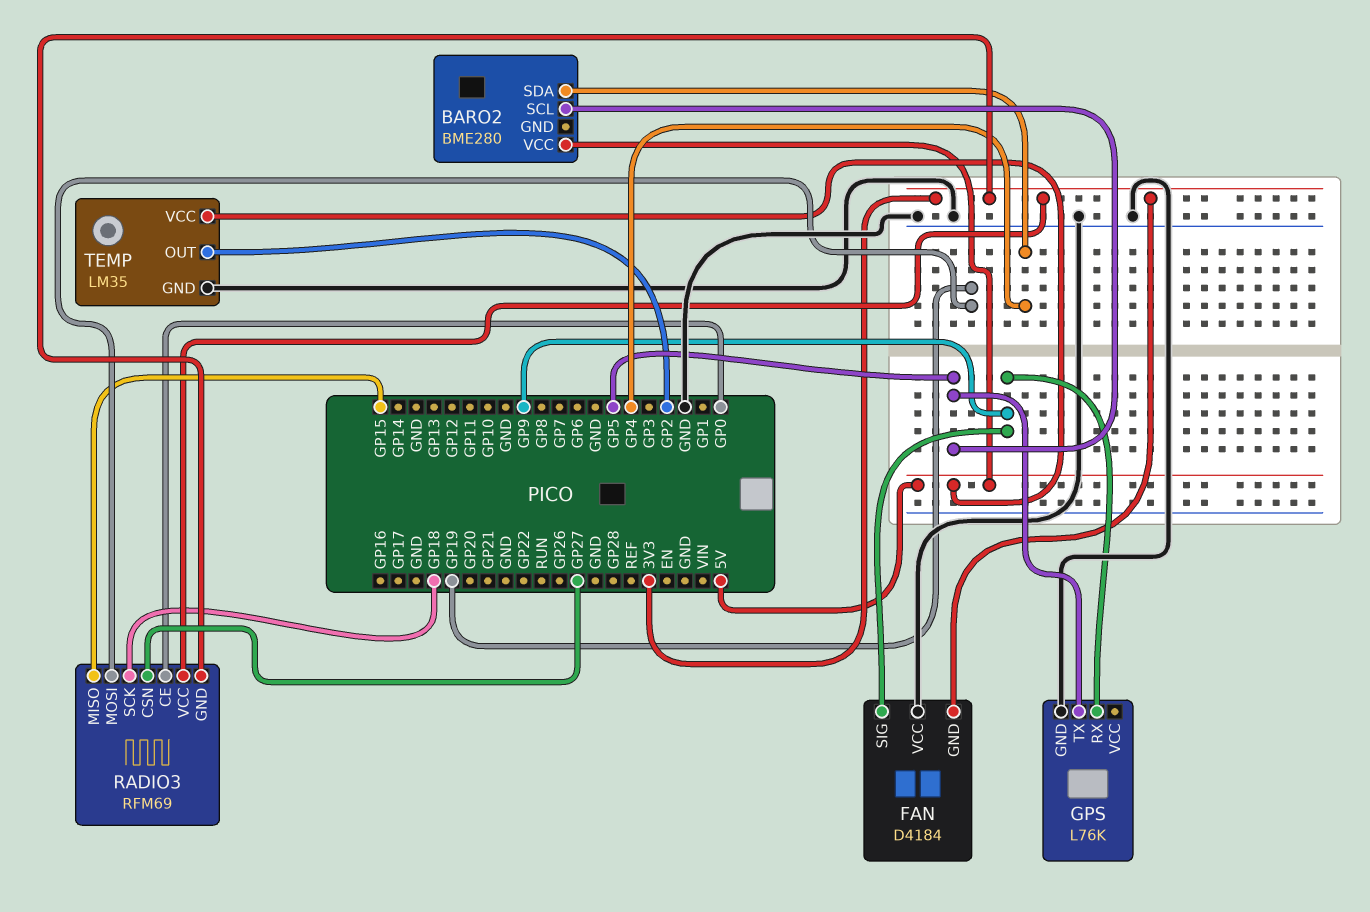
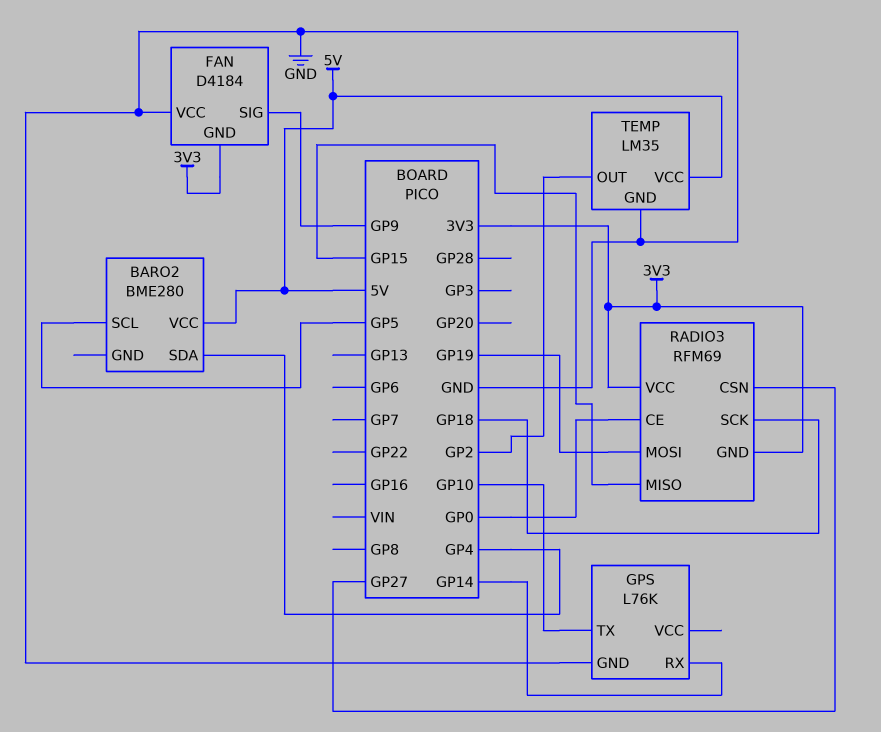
GPS pin RX: GP9 -> GP14
GPS pin TX: GP5 -> GP10

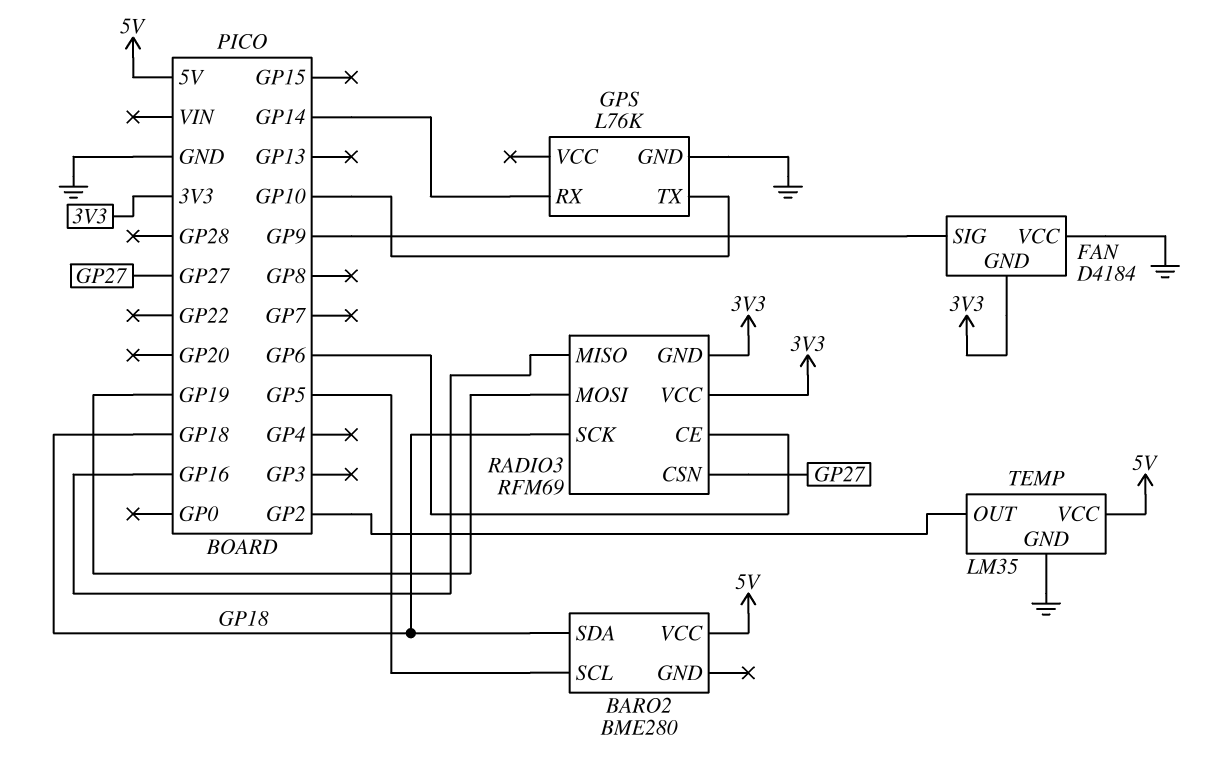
BARO2 pin SDA: GP4 -> GP18
RADIO3 pin CE: GP0 -> GP6
RADIO3 pin MISO: GP15 -> GP16

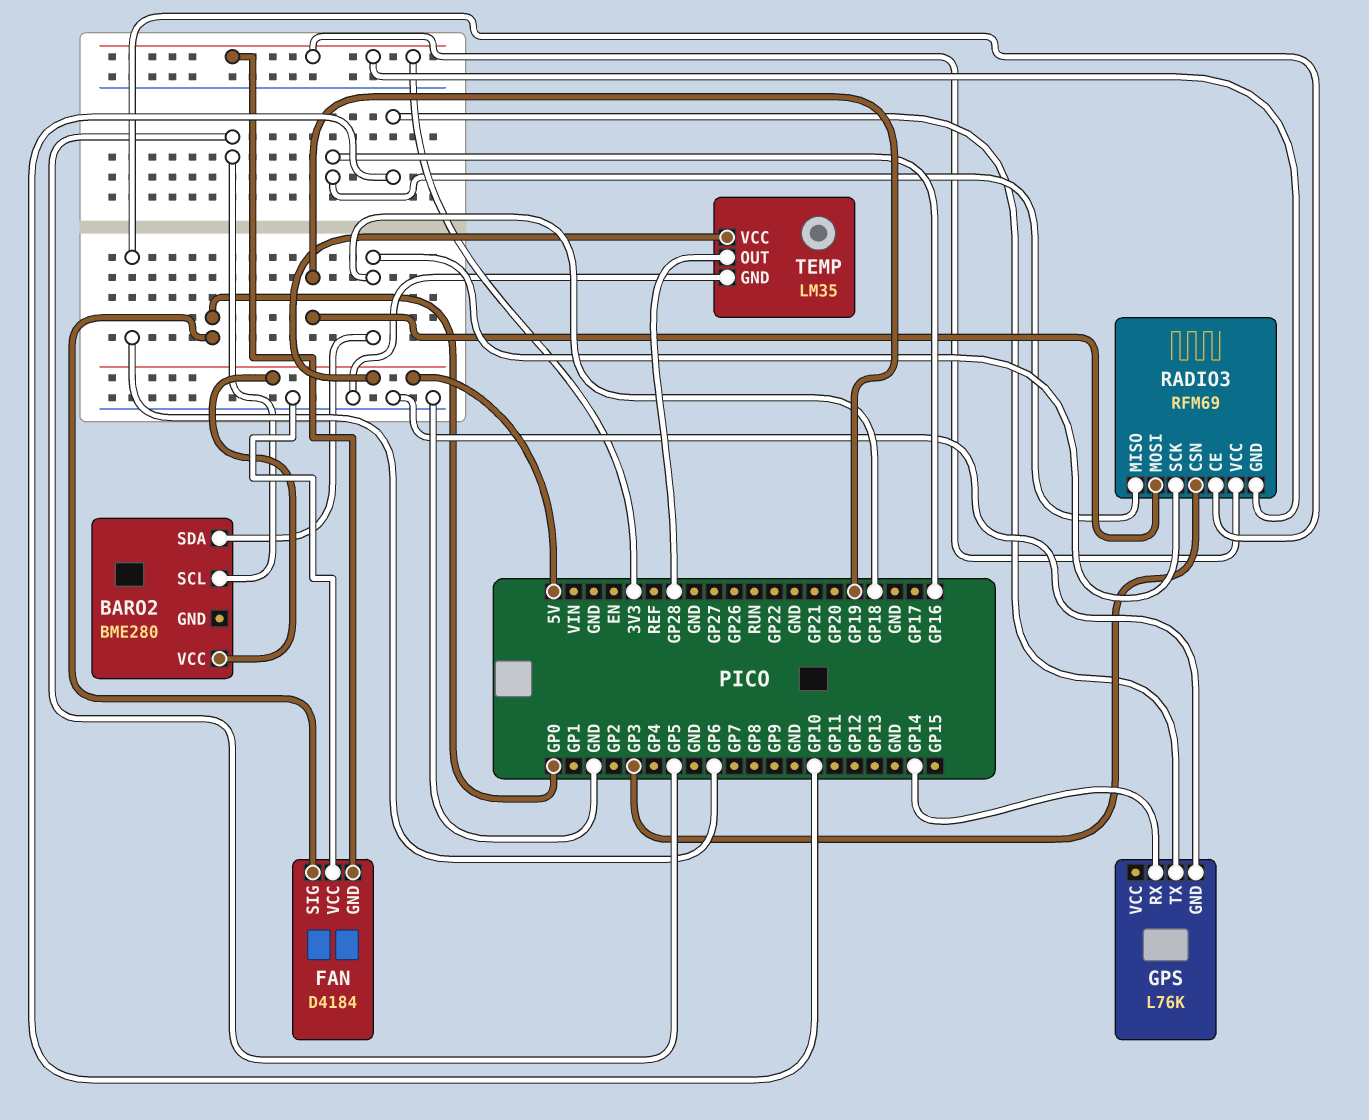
FAN pin SIG: GP9 -> GP0
RADIO3 pin CSN: GP27 -> GP3
TEMP pin OUT: GP2 -> GP28

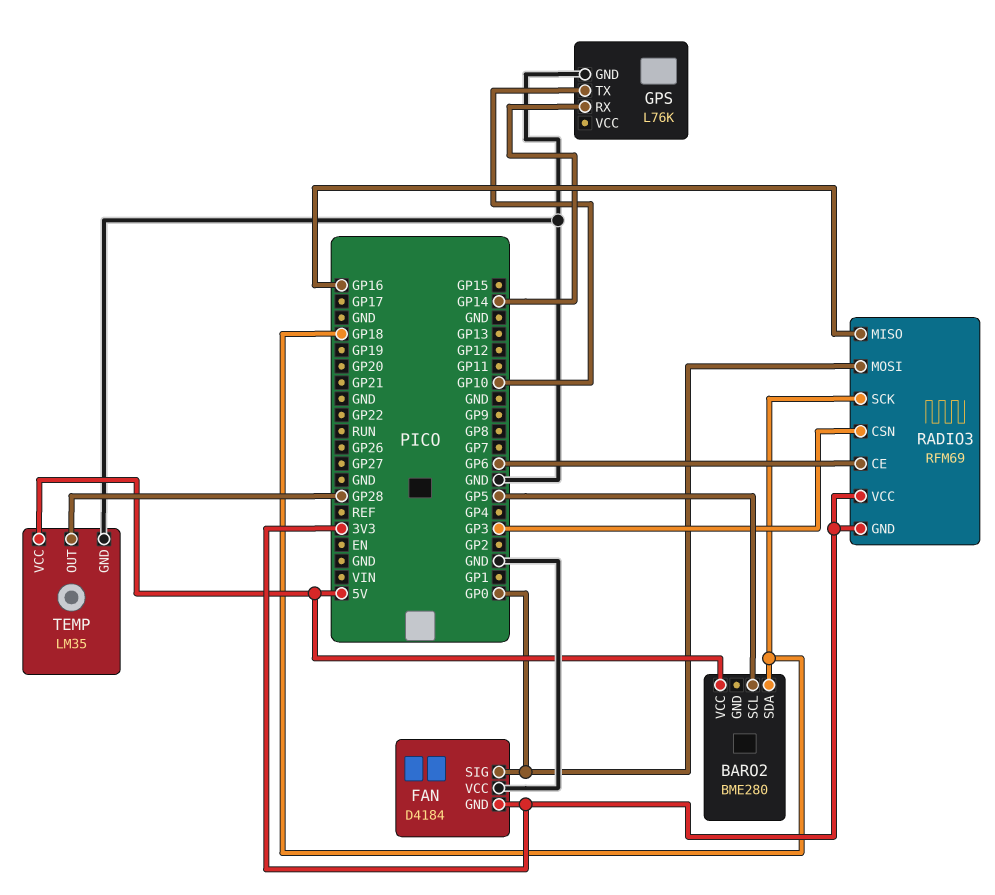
RADIO3 pin MOSI: GP19 -> GP0

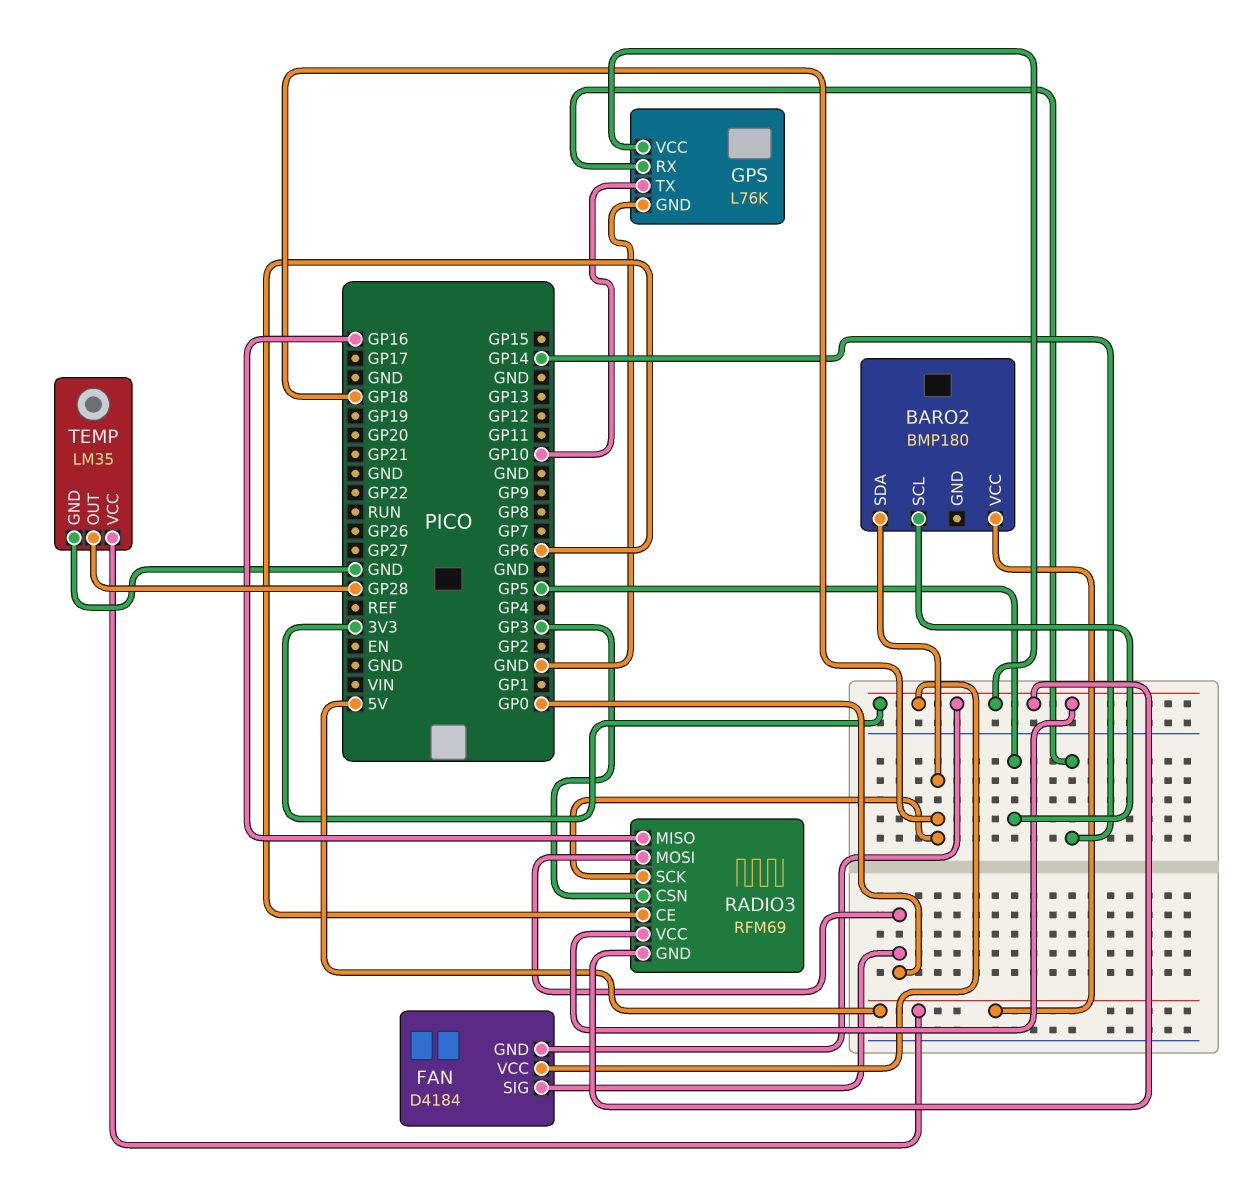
BARO2: BME280 -> BMP180
FAN pin VCC: GND -> 3V3
GPS pin VCC: none -> 3V3

